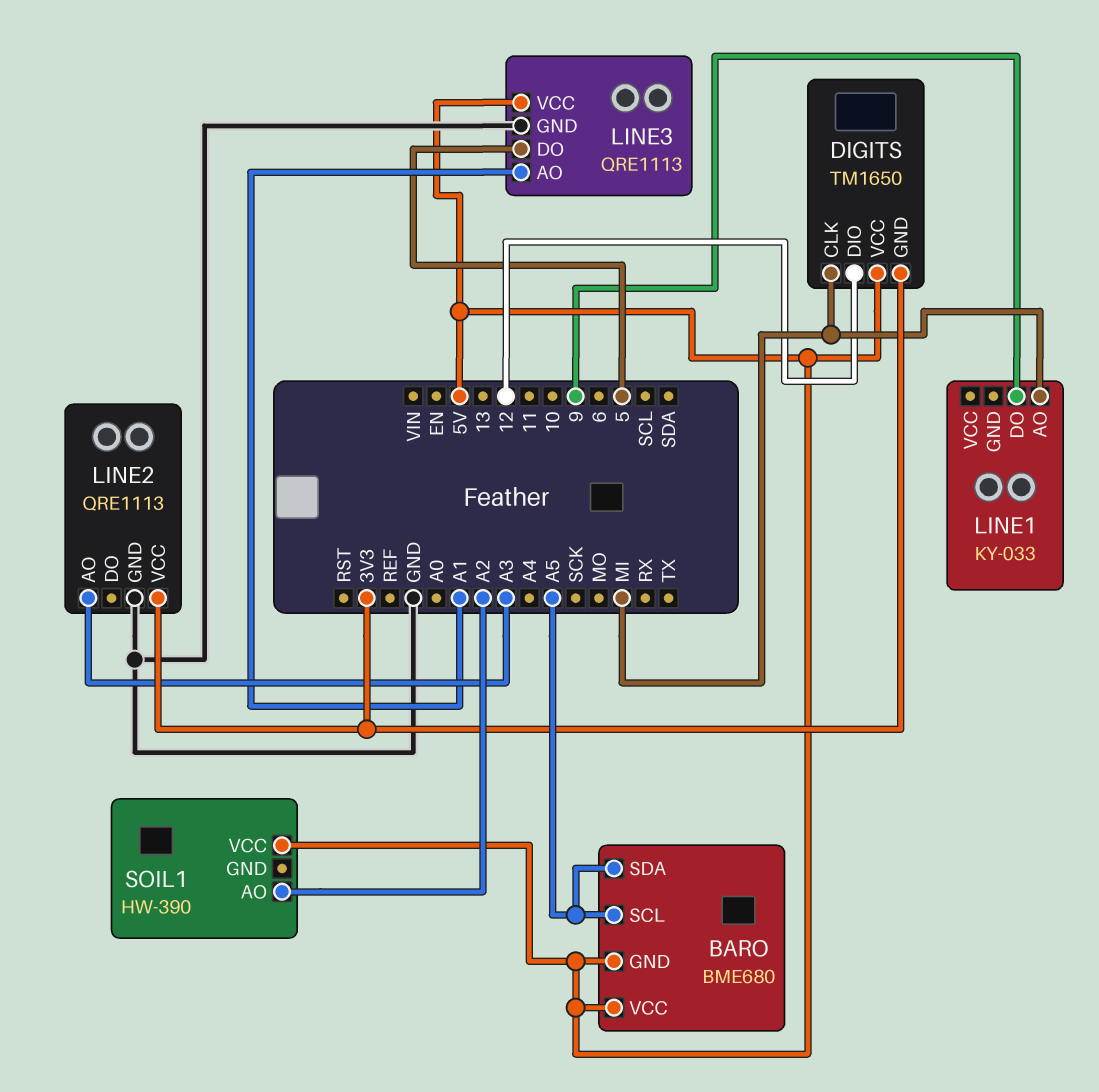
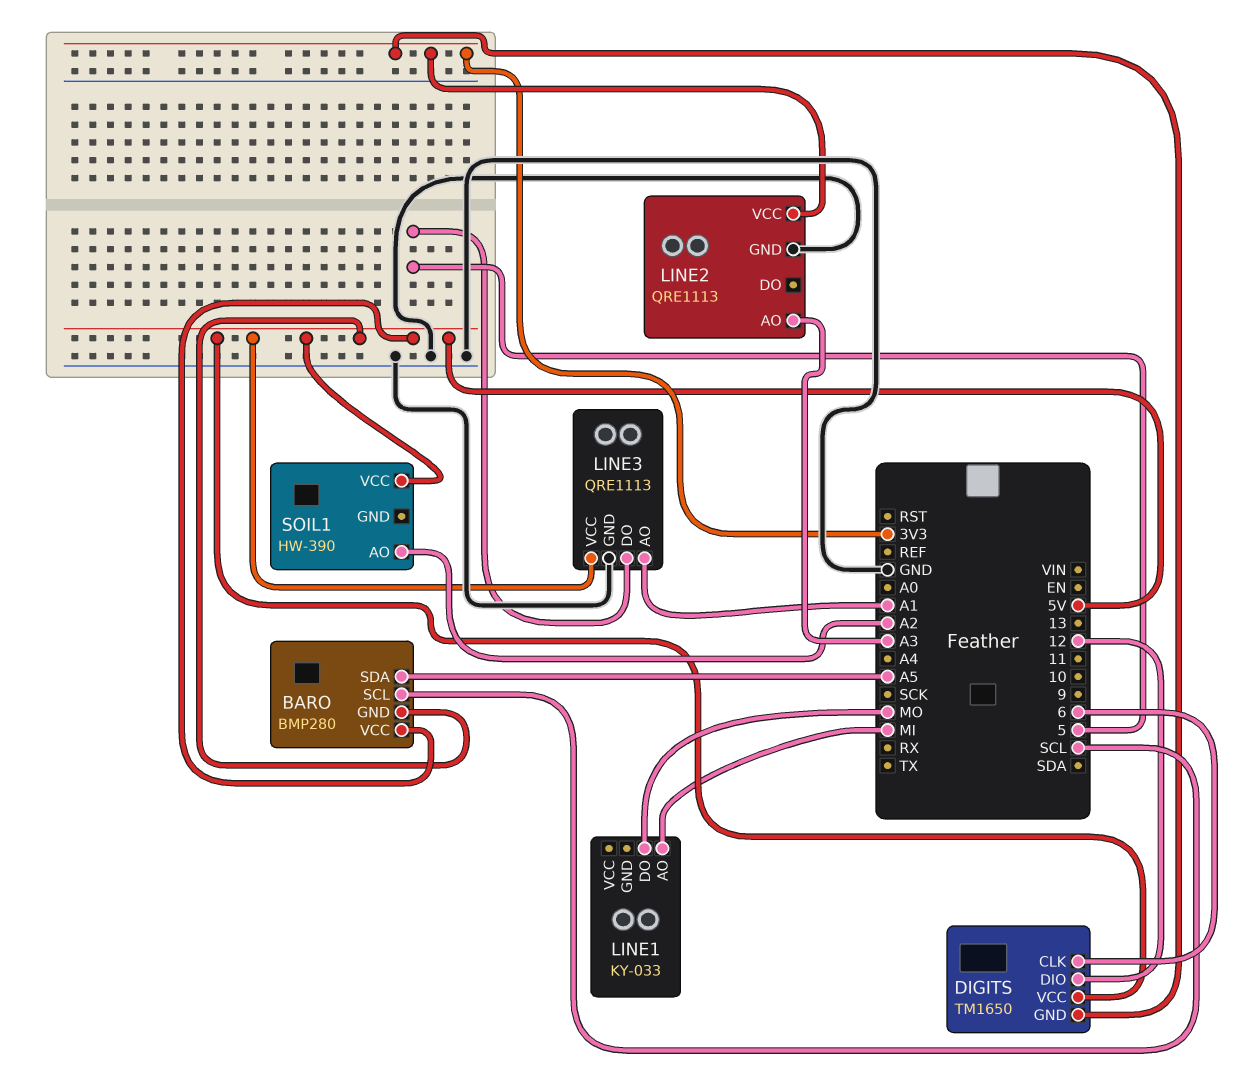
BARO: BME680 -> BMP280
BARO pin SCL: A5 -> SCL
DIGITS pin CLK: MI -> 6
LINE1 pin DO: 9 -> MO

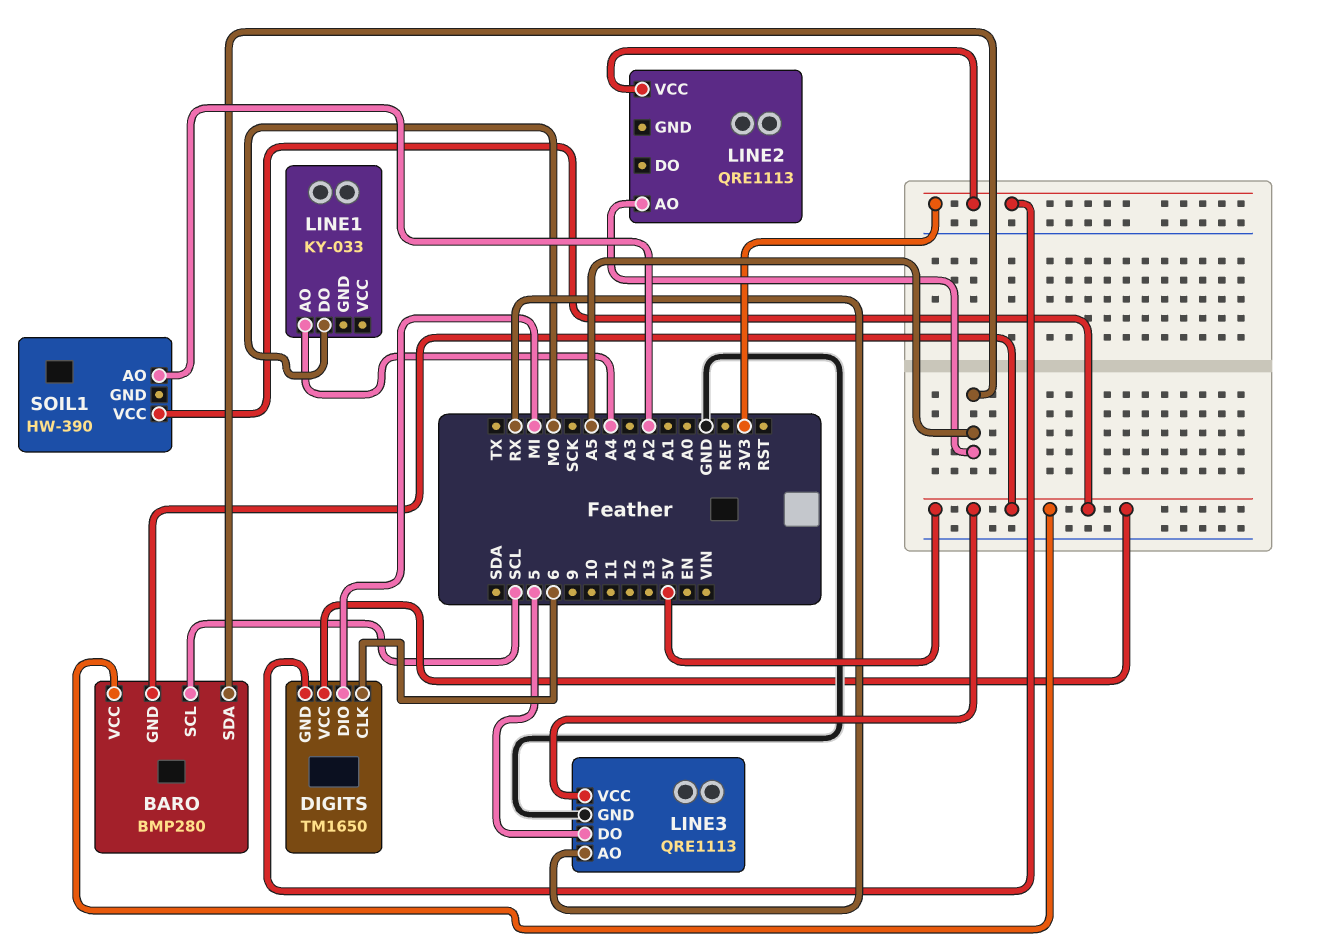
DIGITS pin DIO: 12 -> MI
LINE1 pin AO: MI -> A4
LINE2 pin AO: A3 -> A5
LINE2 pin GND: GND -> none
LINE3 pin AO: A1 -> RX

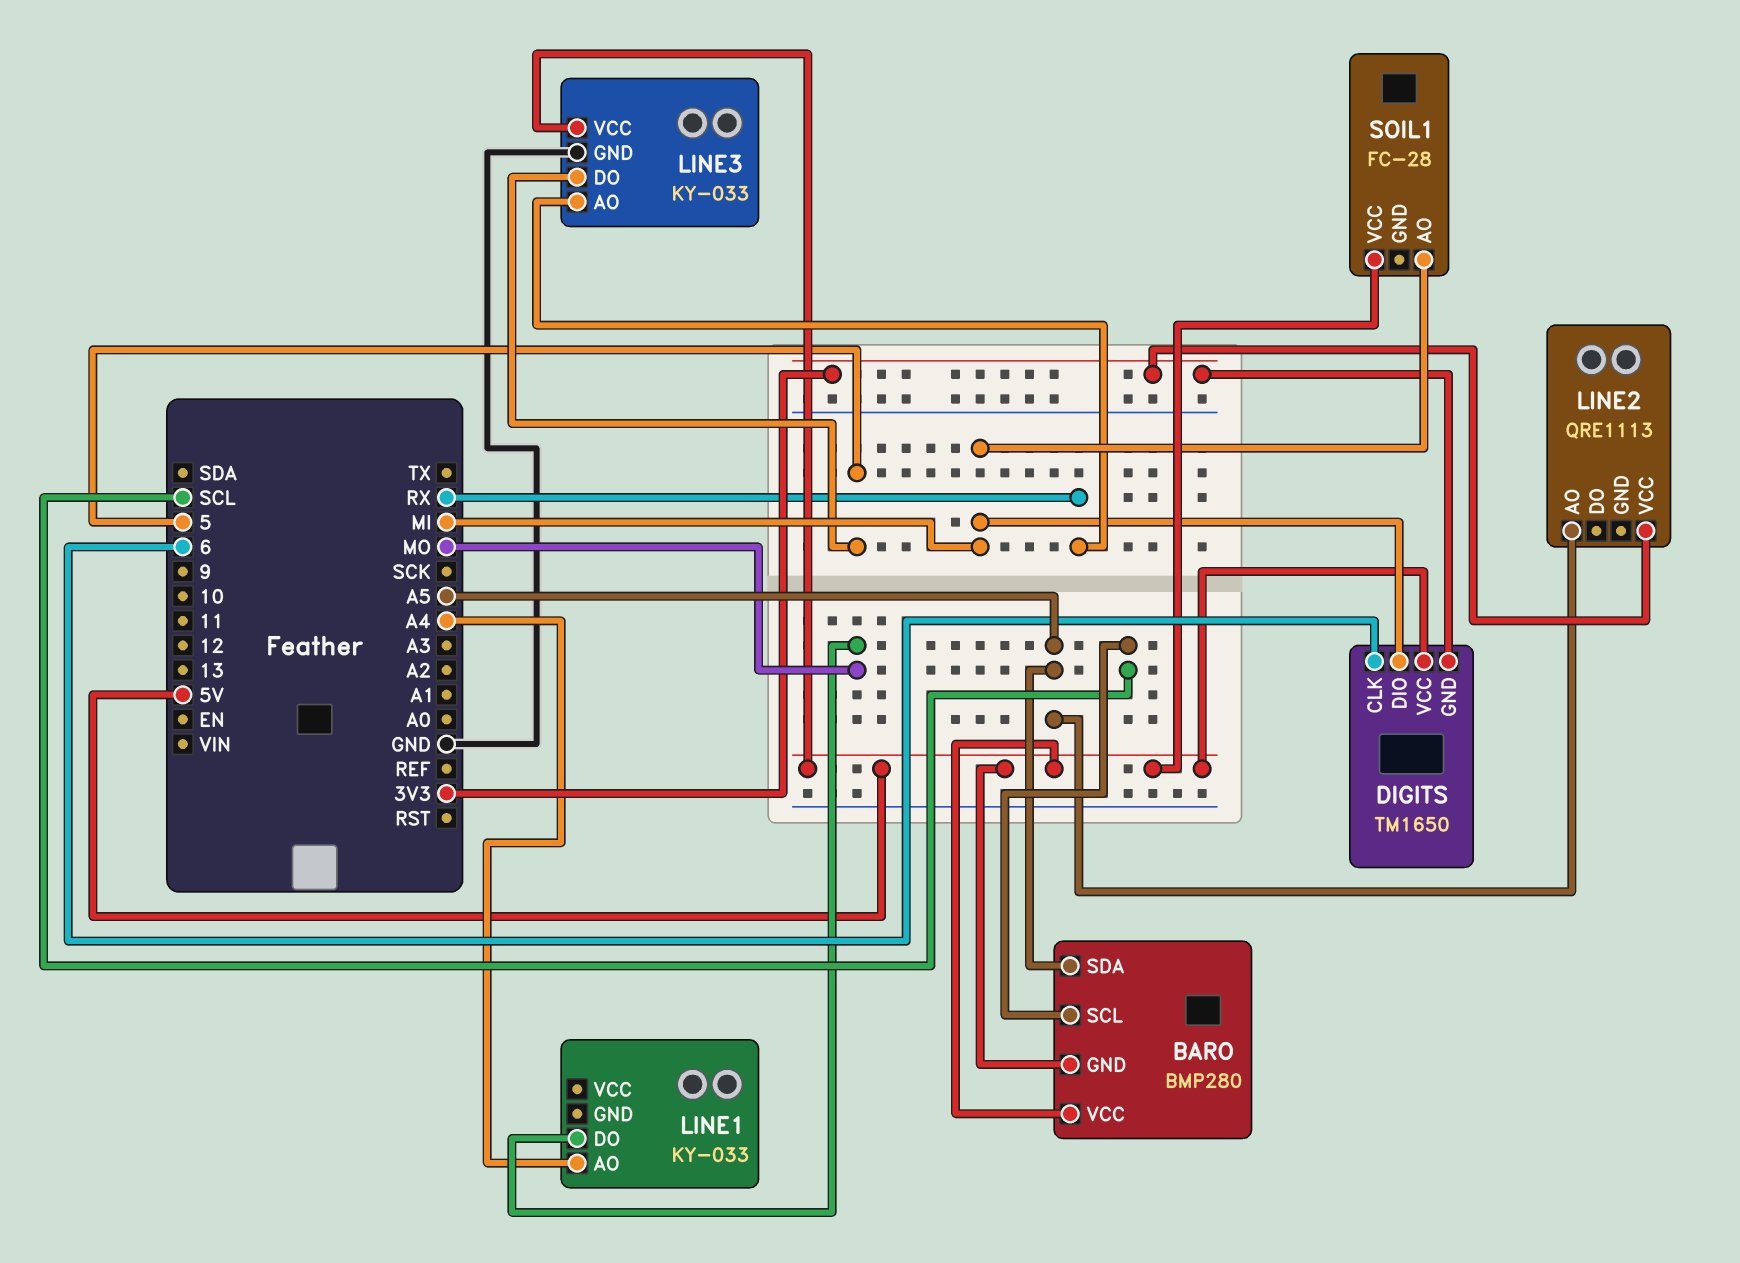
LINE3: QRE1113 -> KY-033
SOIL1: HW-390 -> FC-28
SOIL1 pin AO: A2 -> MI

